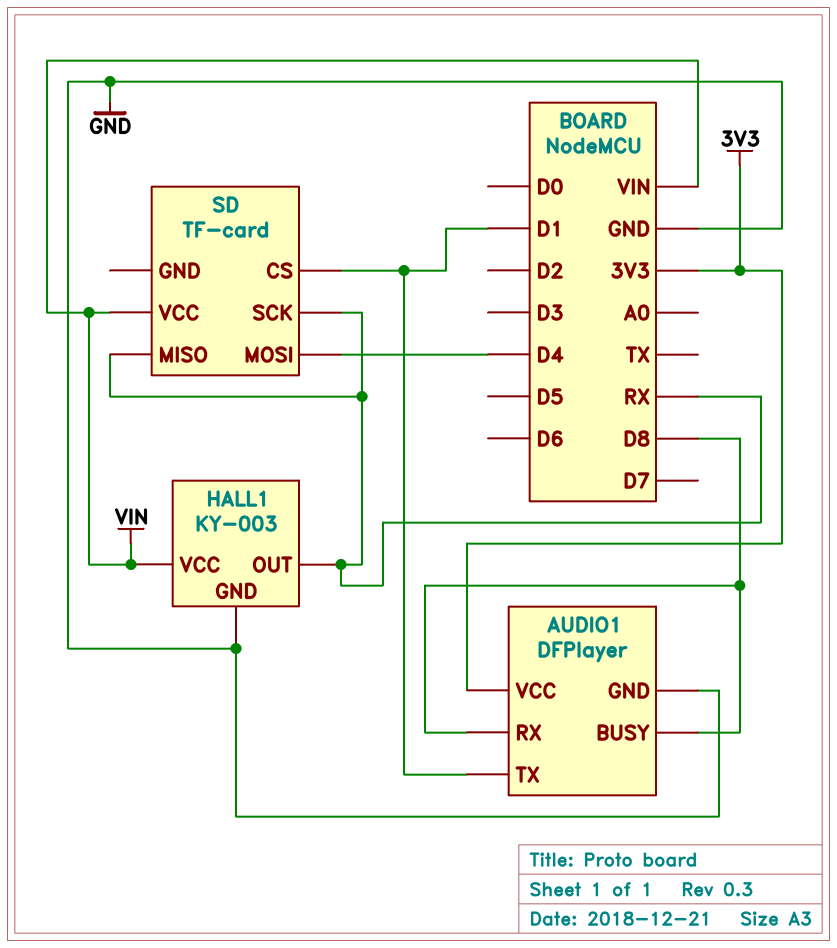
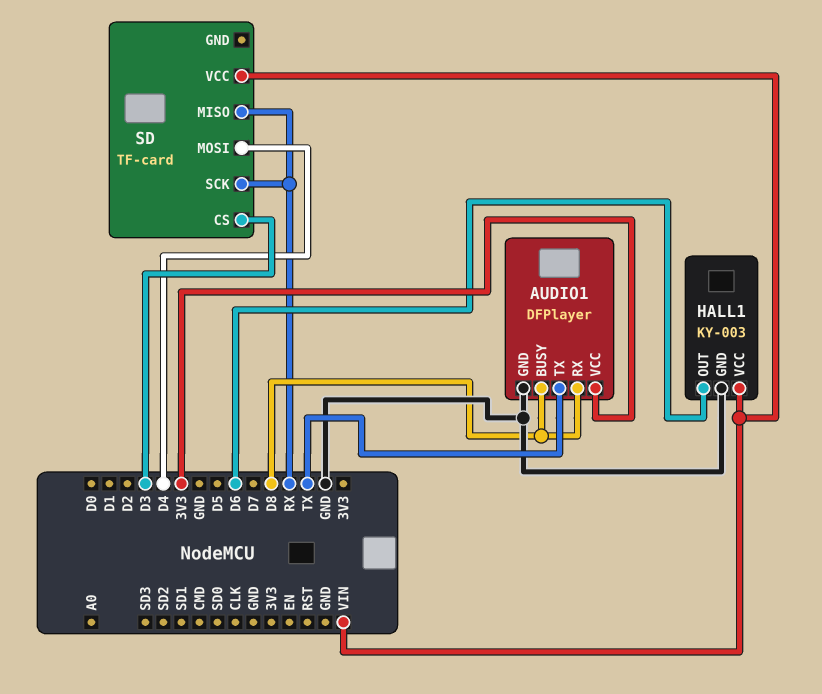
AUDIO1 pin TX: D1 -> TX
HALL1 pin OUT: RX -> D6
SD pin CS: D1 -> D3

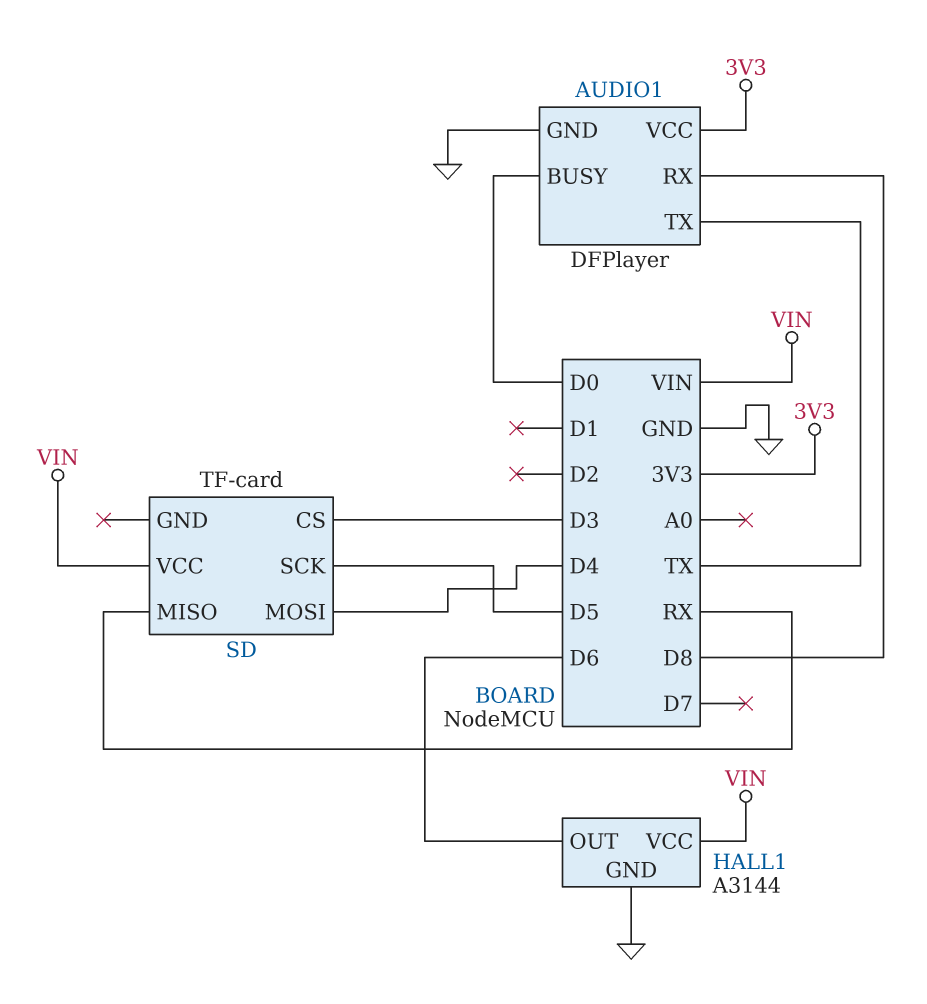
AUDIO1 pin BUSY: D8 -> D0
HALL1: KY-003 -> A3144
SD pin SCK: RX -> D5

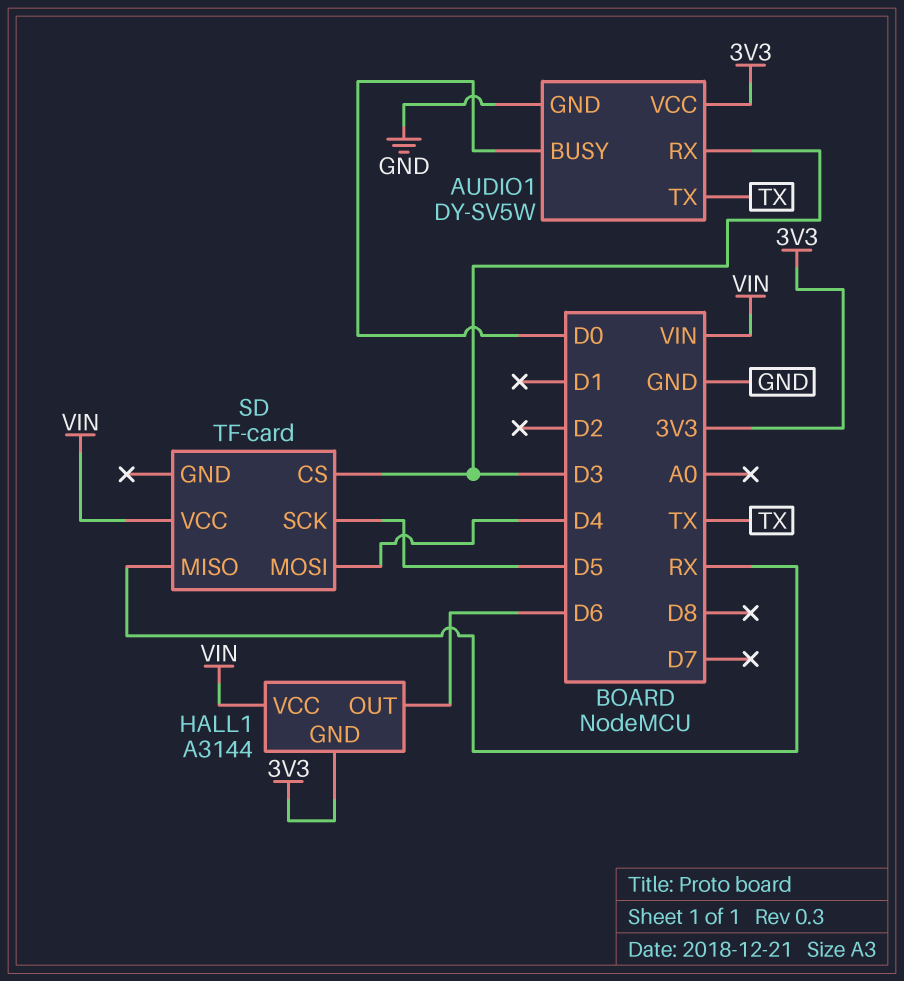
AUDIO1: DFPlayer -> DY-SV5W
AUDIO1 pin RX: D8 -> D3
HALL1 pin GND: GND -> 3V3

